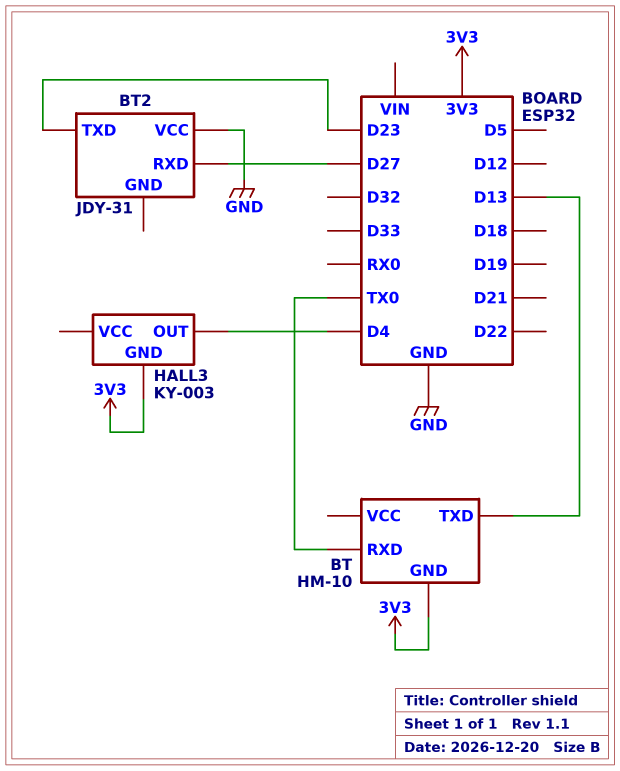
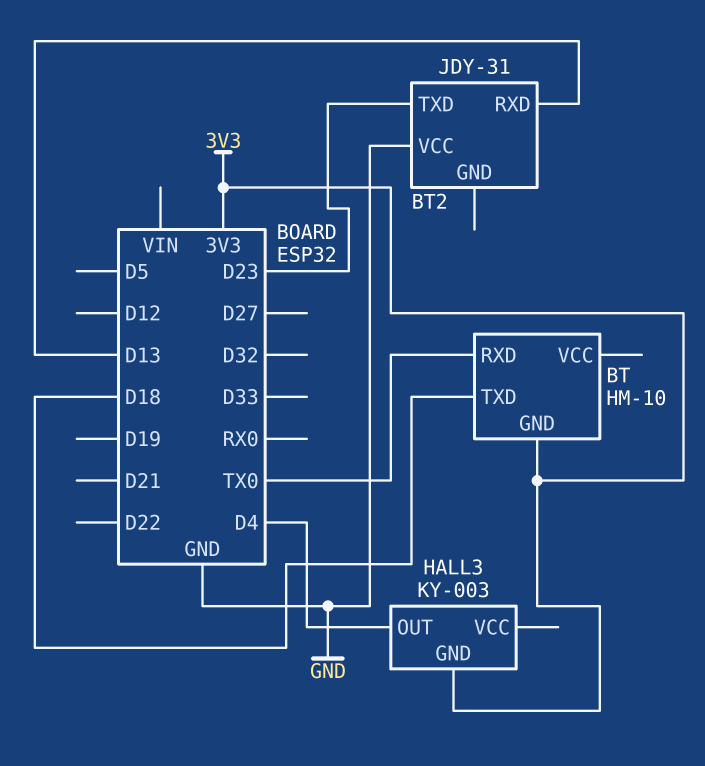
BT pin TXD: D13 -> D18
BT2 pin RXD: D27 -> D13

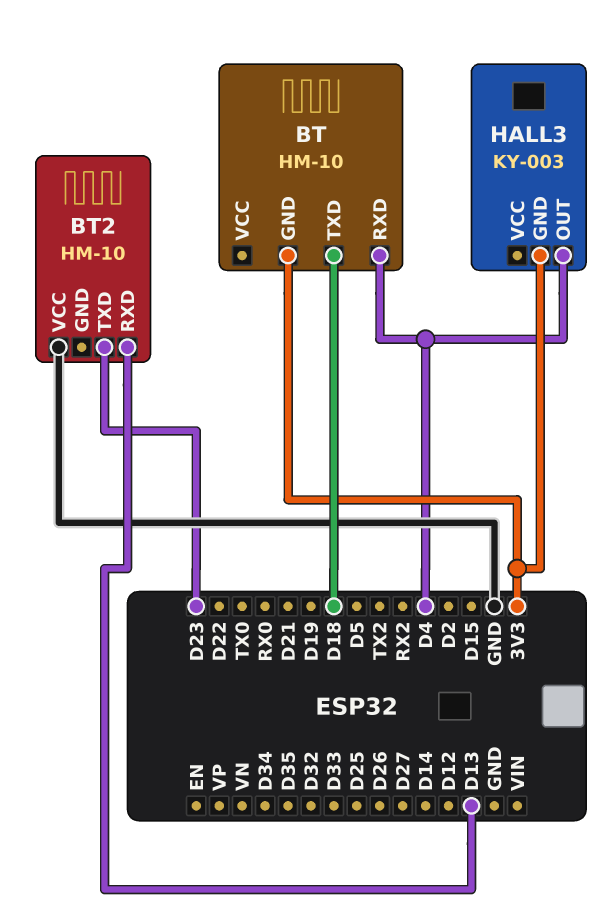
BT pin RXD: TX0 -> D4
BT2: JDY-31 -> HM-10

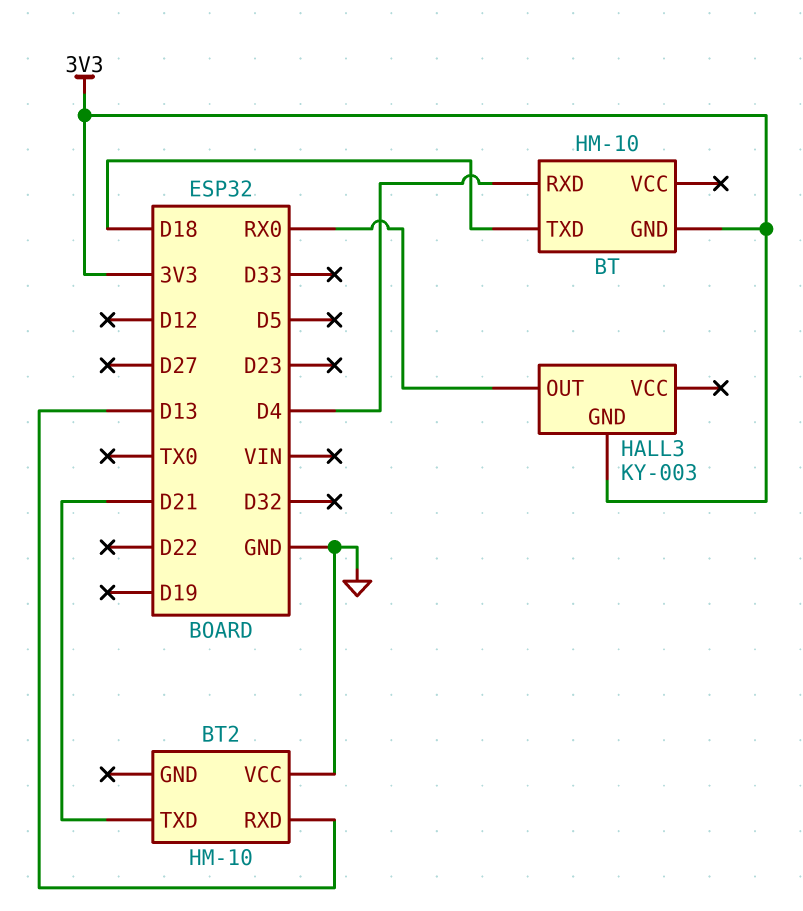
BT2 pin TXD: D23 -> D21
HALL3 pin OUT: D4 -> RX0

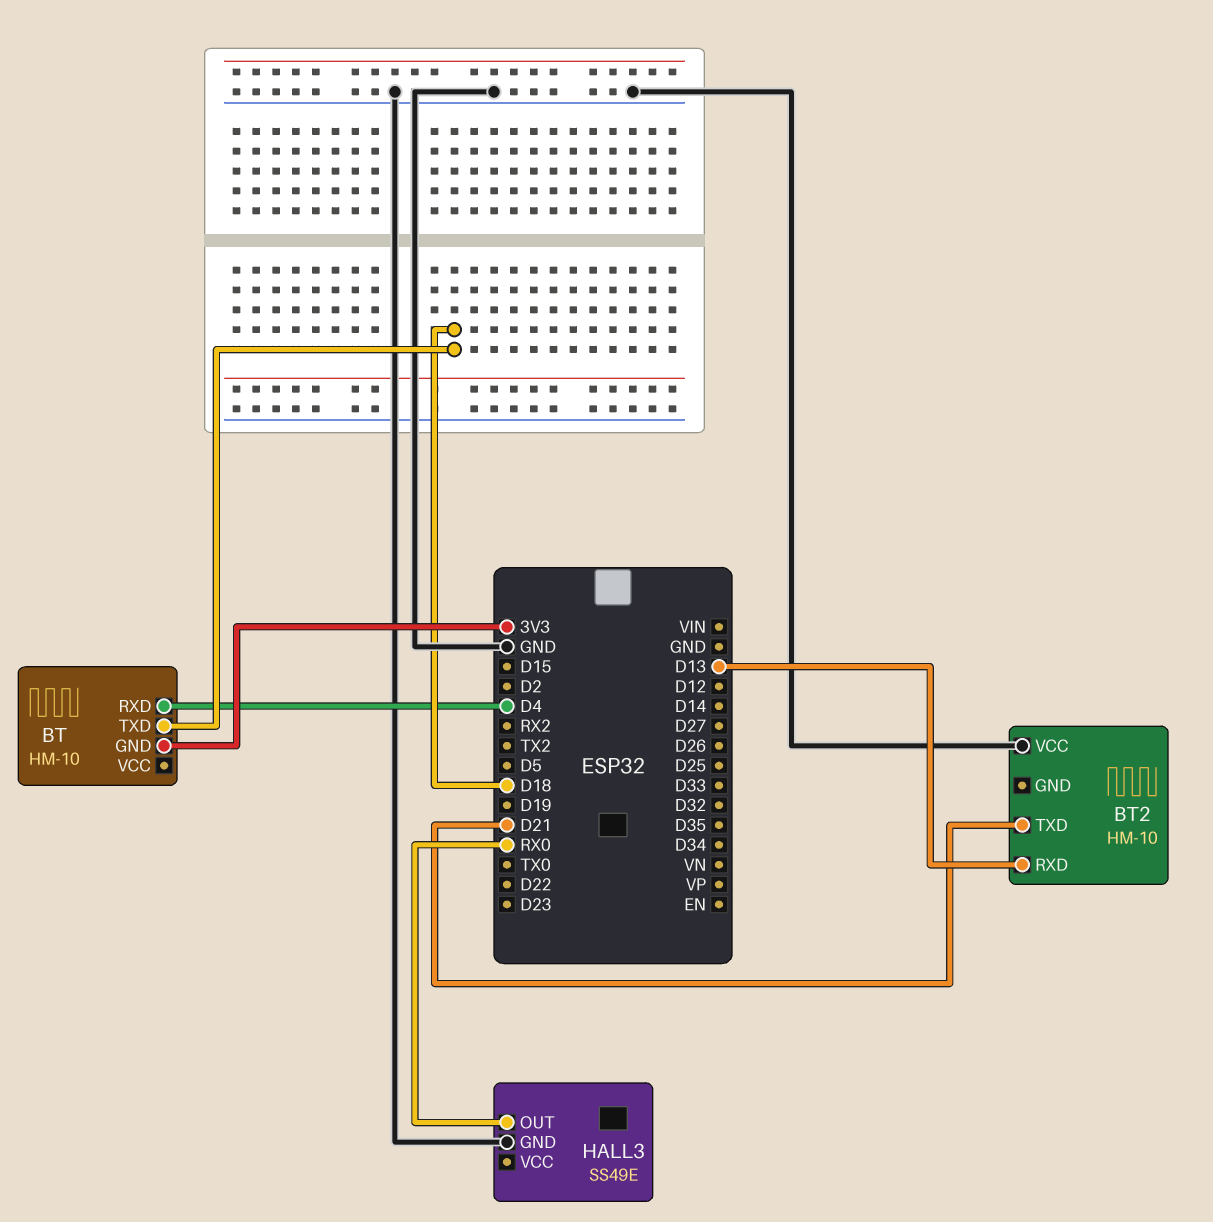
HALL3: KY-003 -> SS49E
HALL3 pin GND: 3V3 -> GND

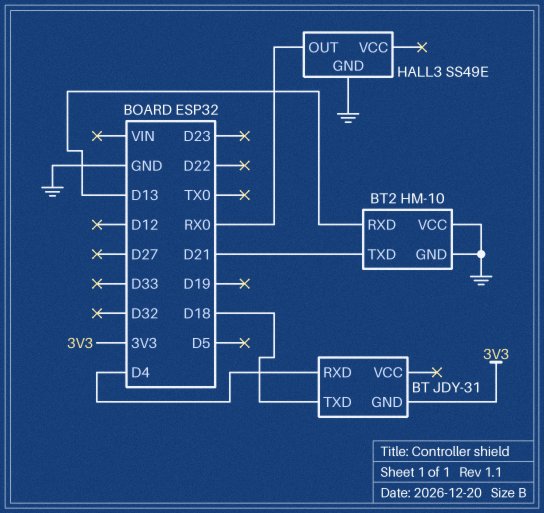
BT: HM-10 -> JDY-31
BT2 pin GND: none -> GND

